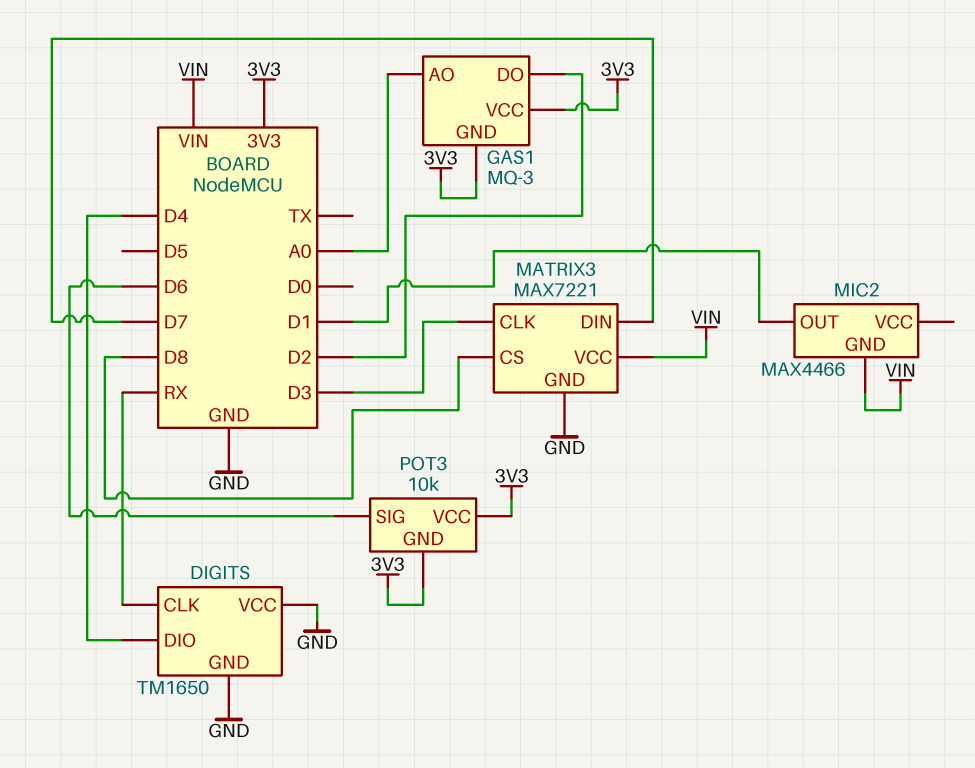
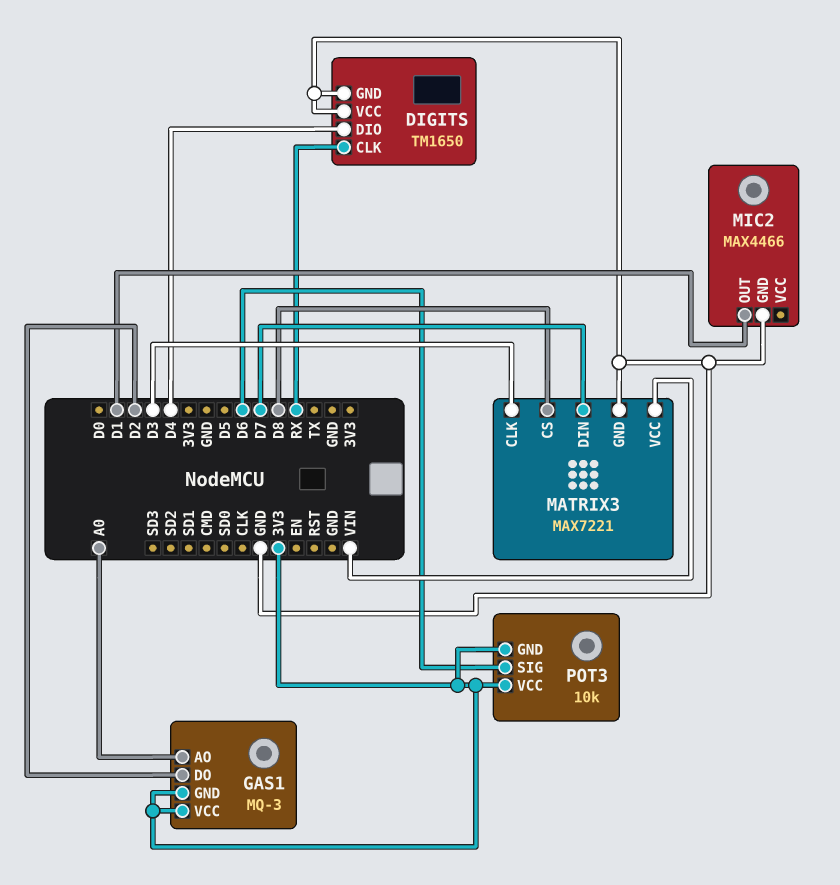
MIC2 pin GND: VIN -> GND

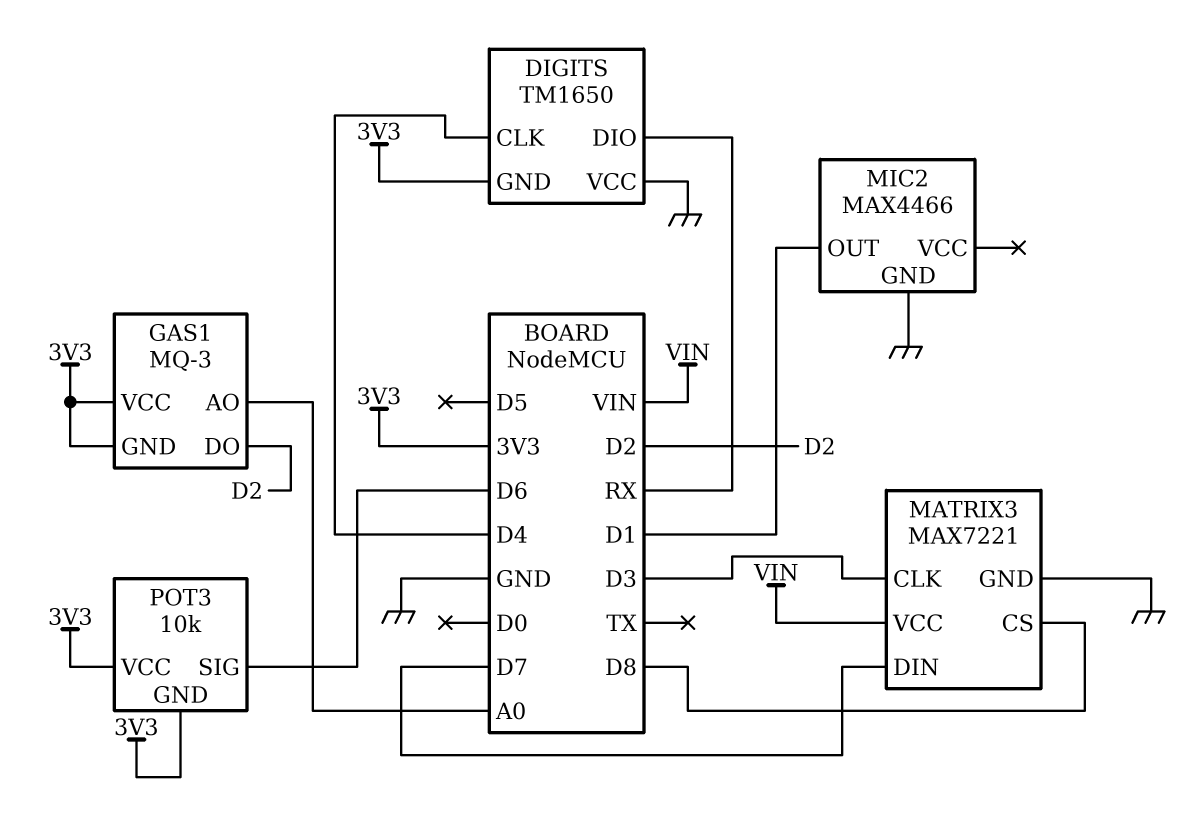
DIGITS pin CLK: RX -> D4
DIGITS pin DIO: D4 -> RX
DIGITS pin GND: GND -> 3V3

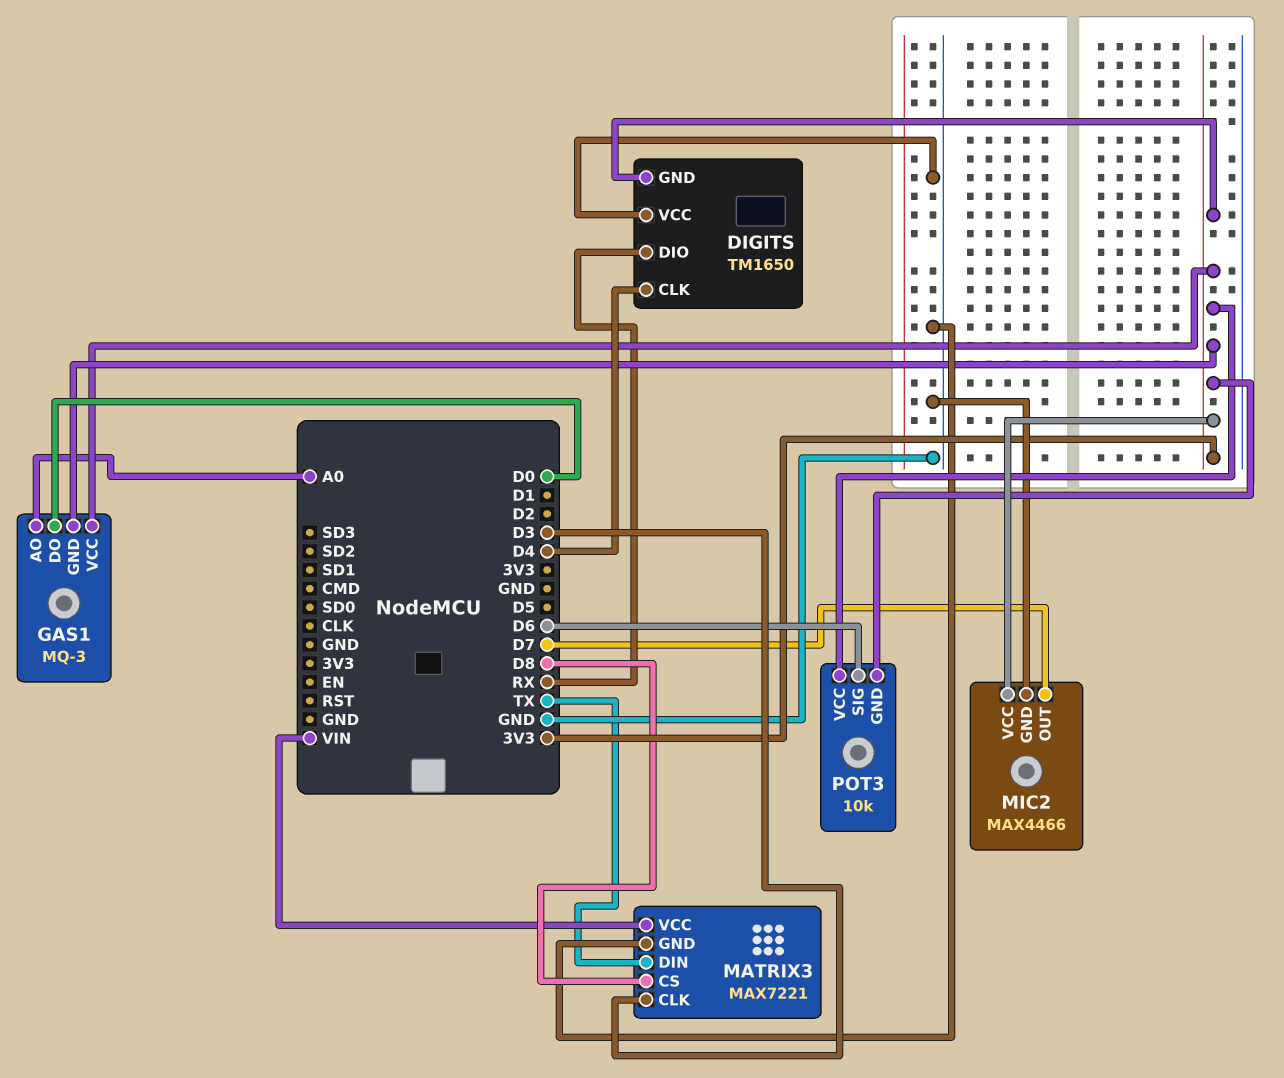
GAS1 pin DO: D2 -> D0
MATRIX3 pin DIN: D7 -> TX
MIC2 pin OUT: D1 -> D7
MIC2 pin VCC: none -> 3V3

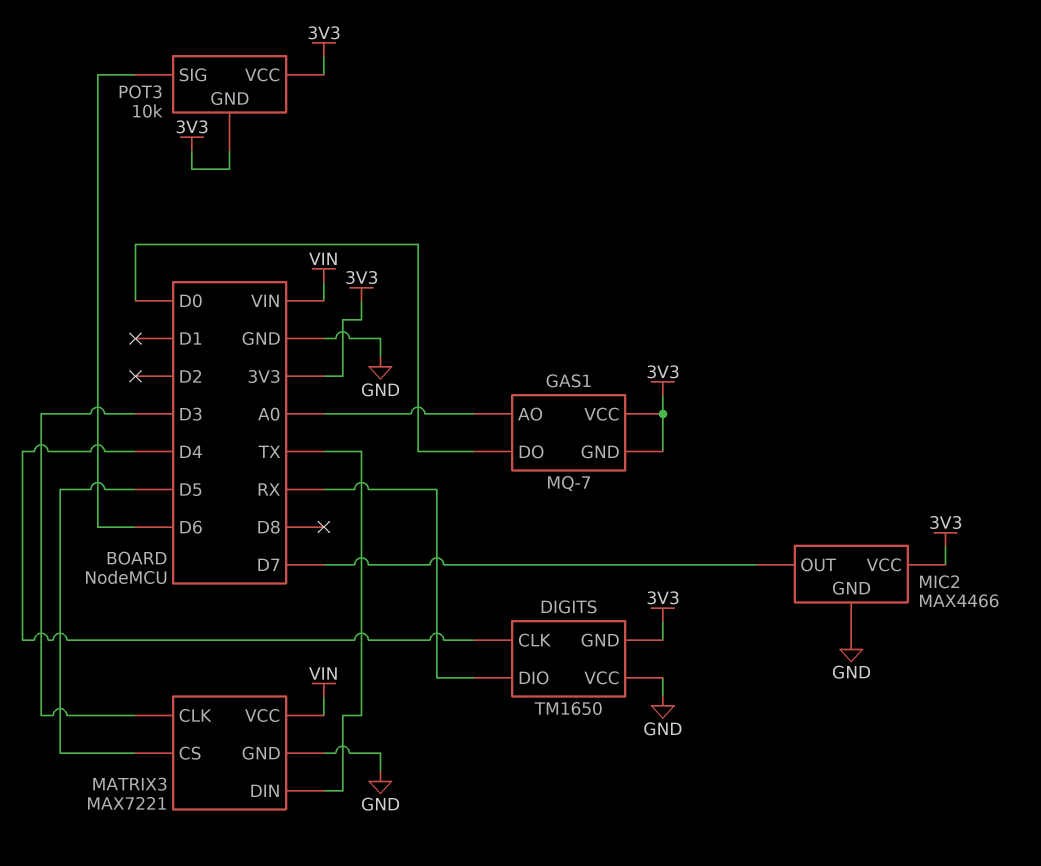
GAS1: MQ-3 -> MQ-7
MATRIX3 pin CS: D8 -> D5

